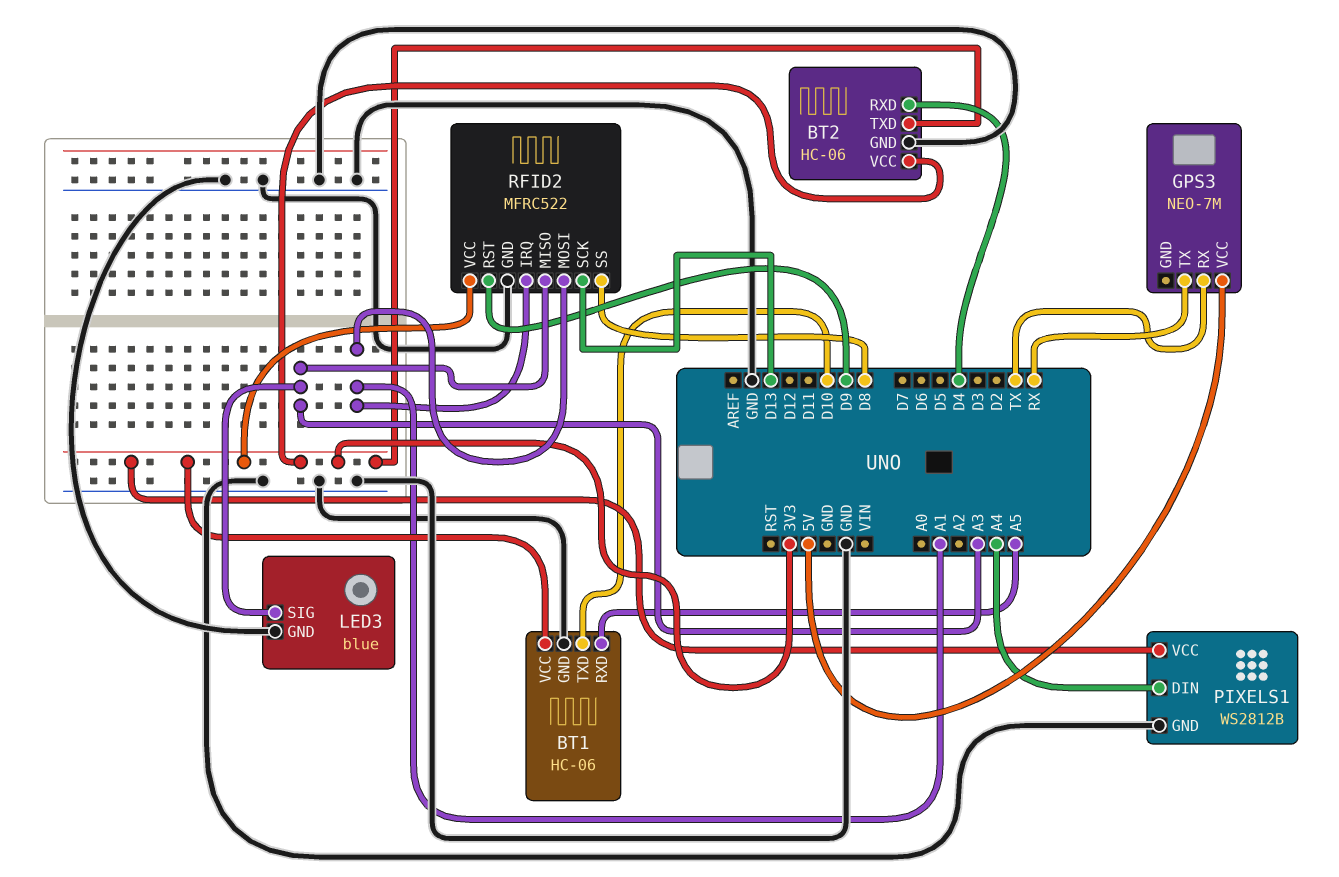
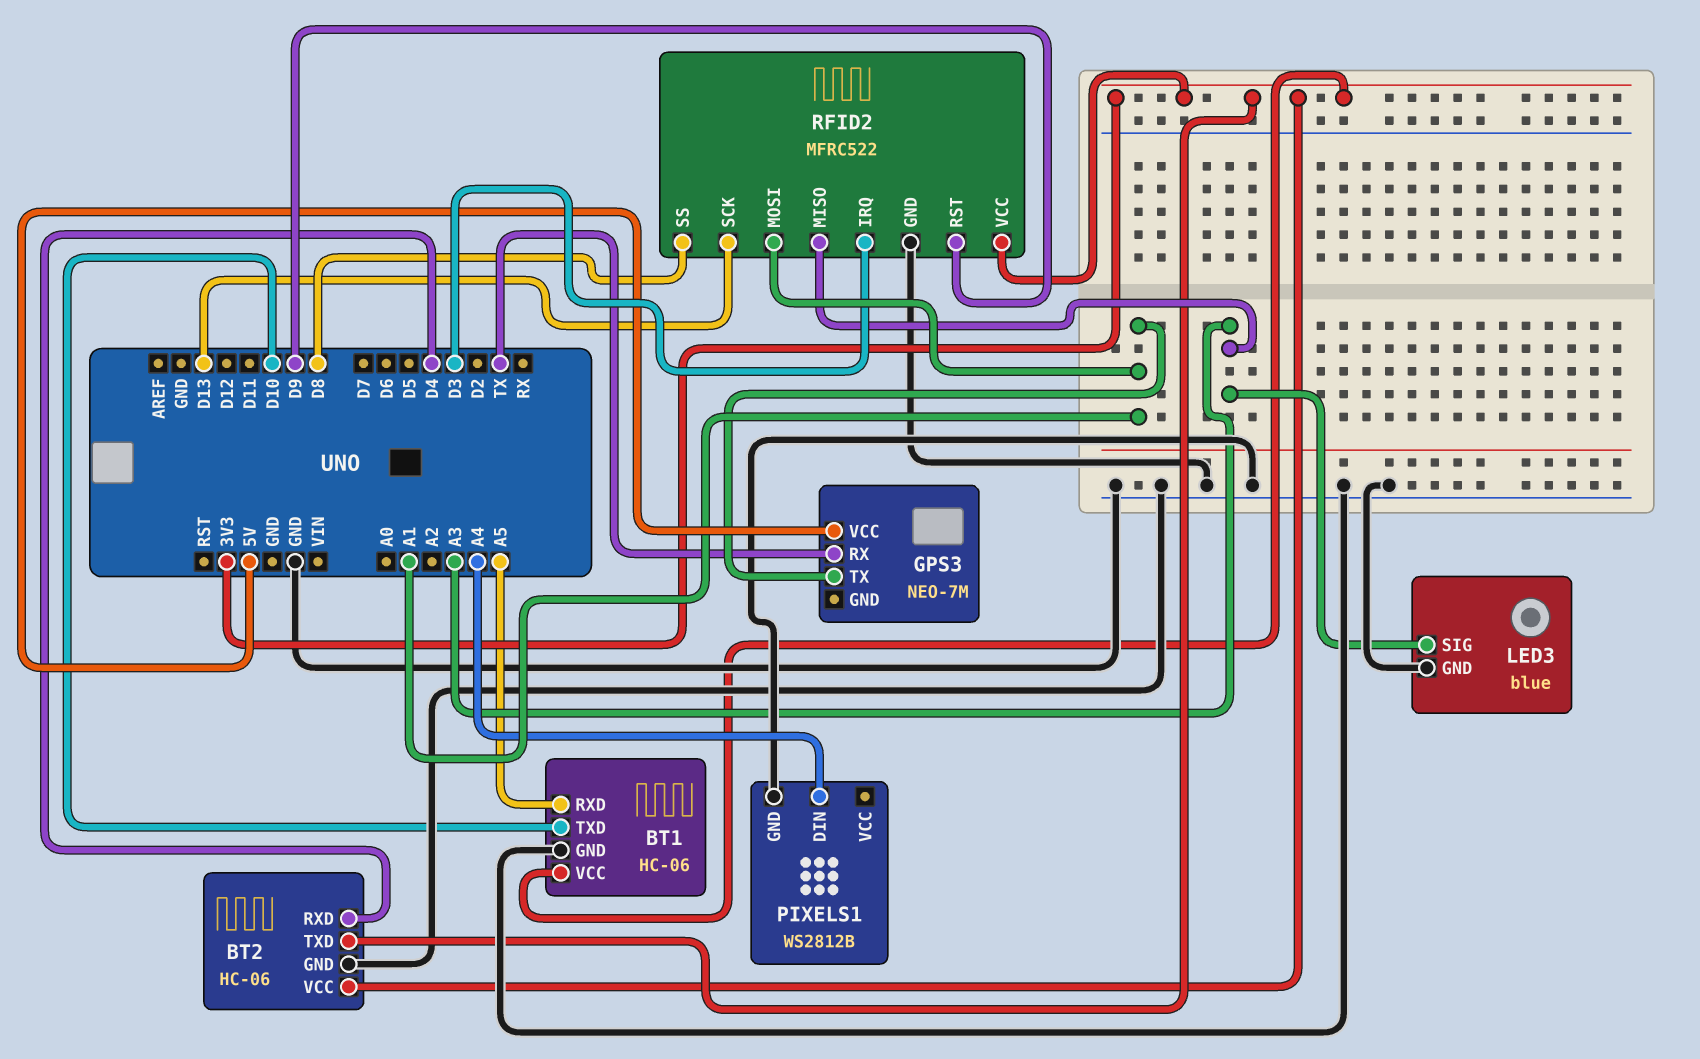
GPS3 pin TX: RX -> A1
PIXELS1 pin VCC: 3V3 -> none
RFID2 pin IRQ: A1 -> D3

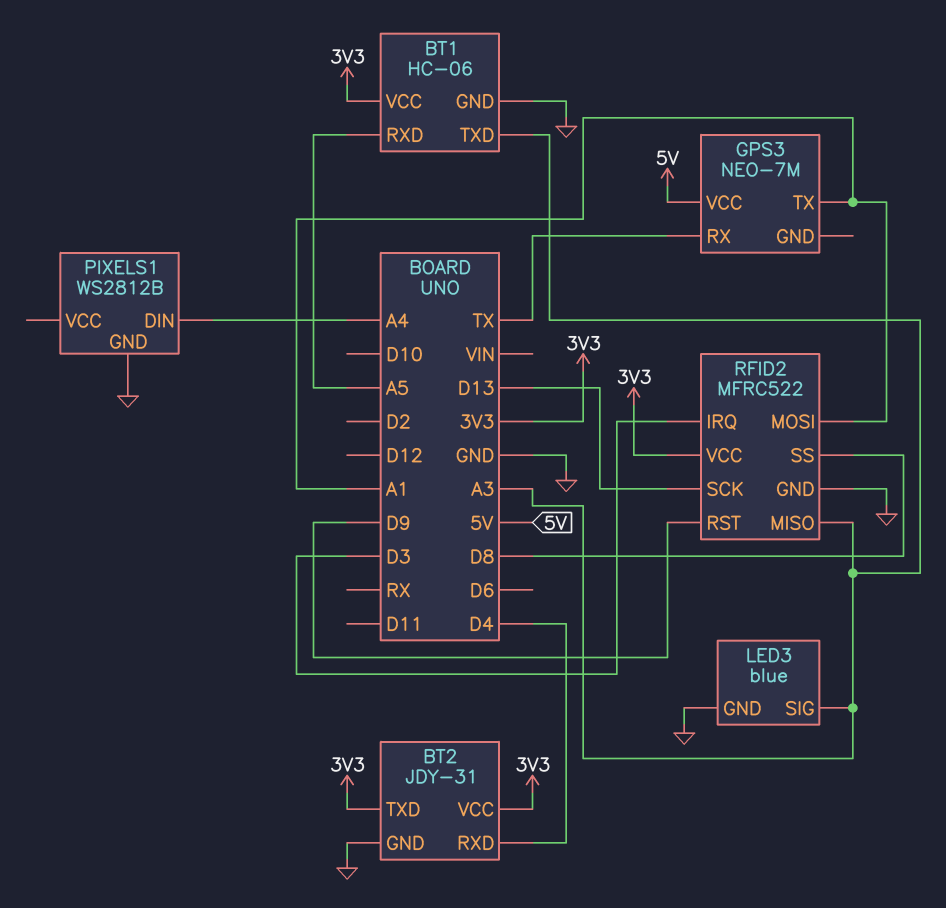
BT1 pin TXD: D10 -> A3
BT2: HC-06 -> JDY-31

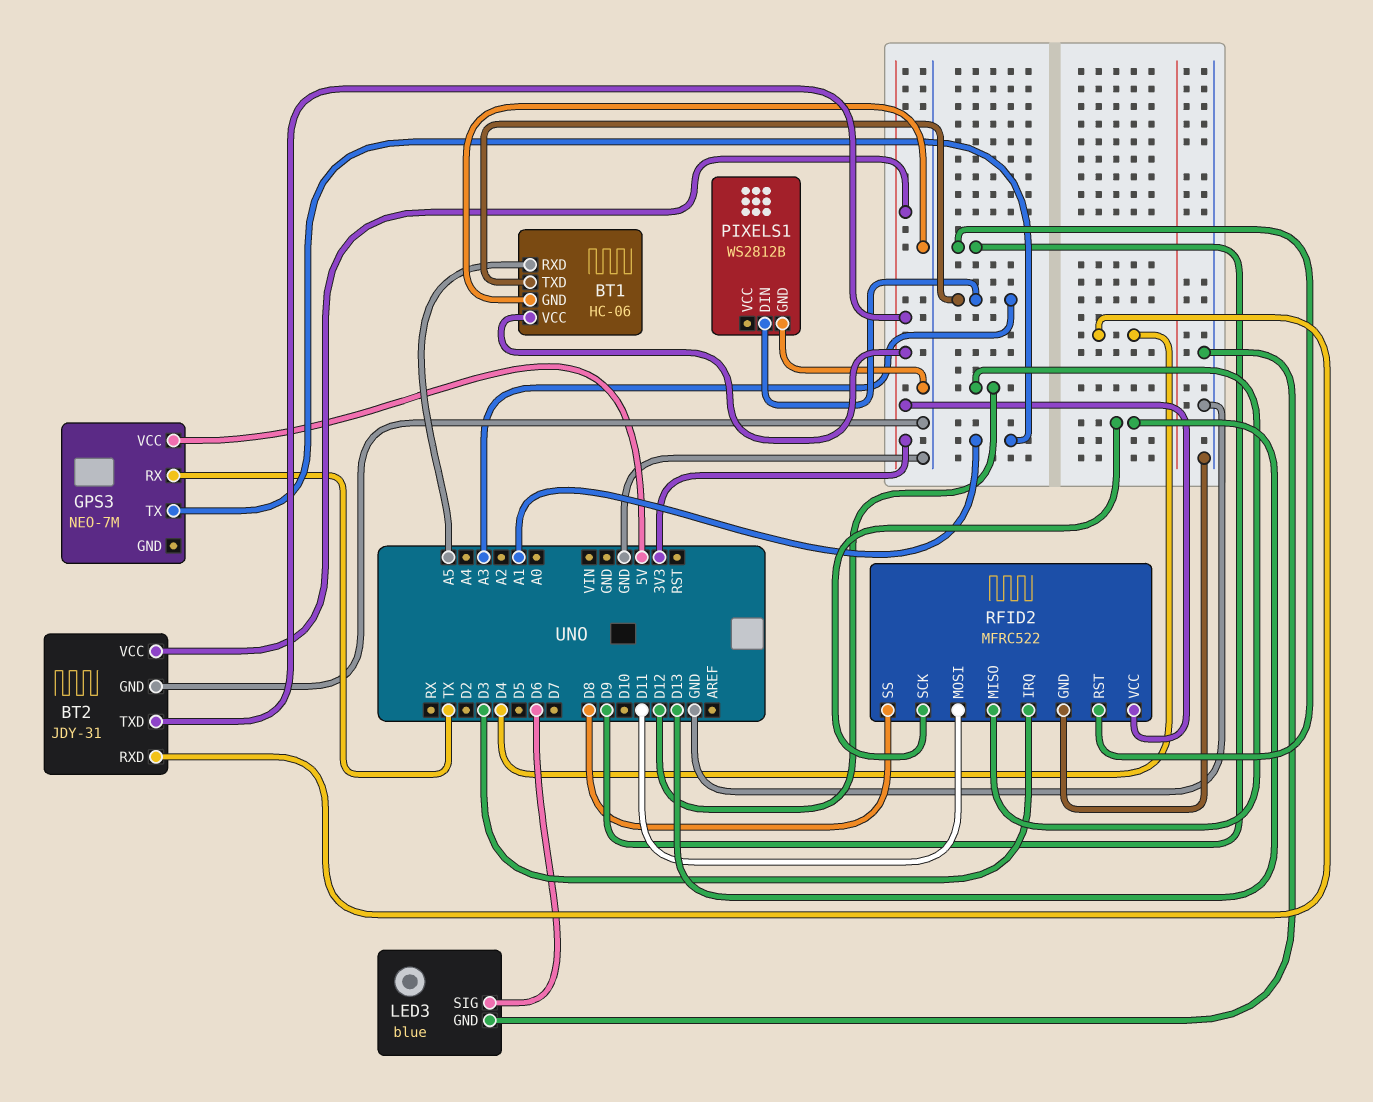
LED3 pin SIG: A3 -> D6
PIXELS1 pin DIN: A4 -> A3
RFID2 pin MISO: A3 -> D12
RFID2 pin MOSI: A1 -> D11

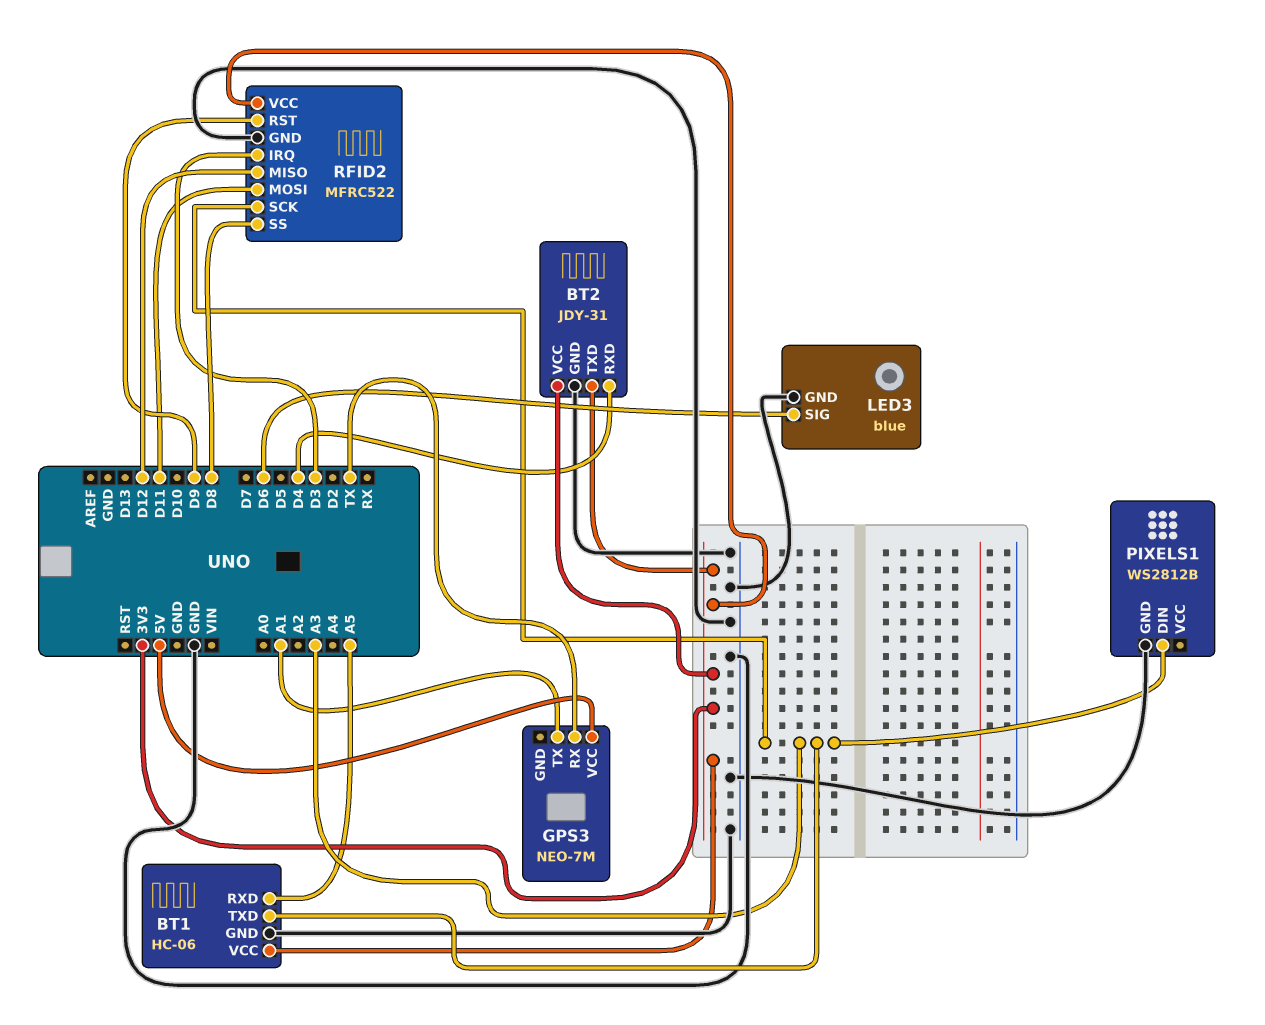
RFID2 pin SCK: D13 -> A3

